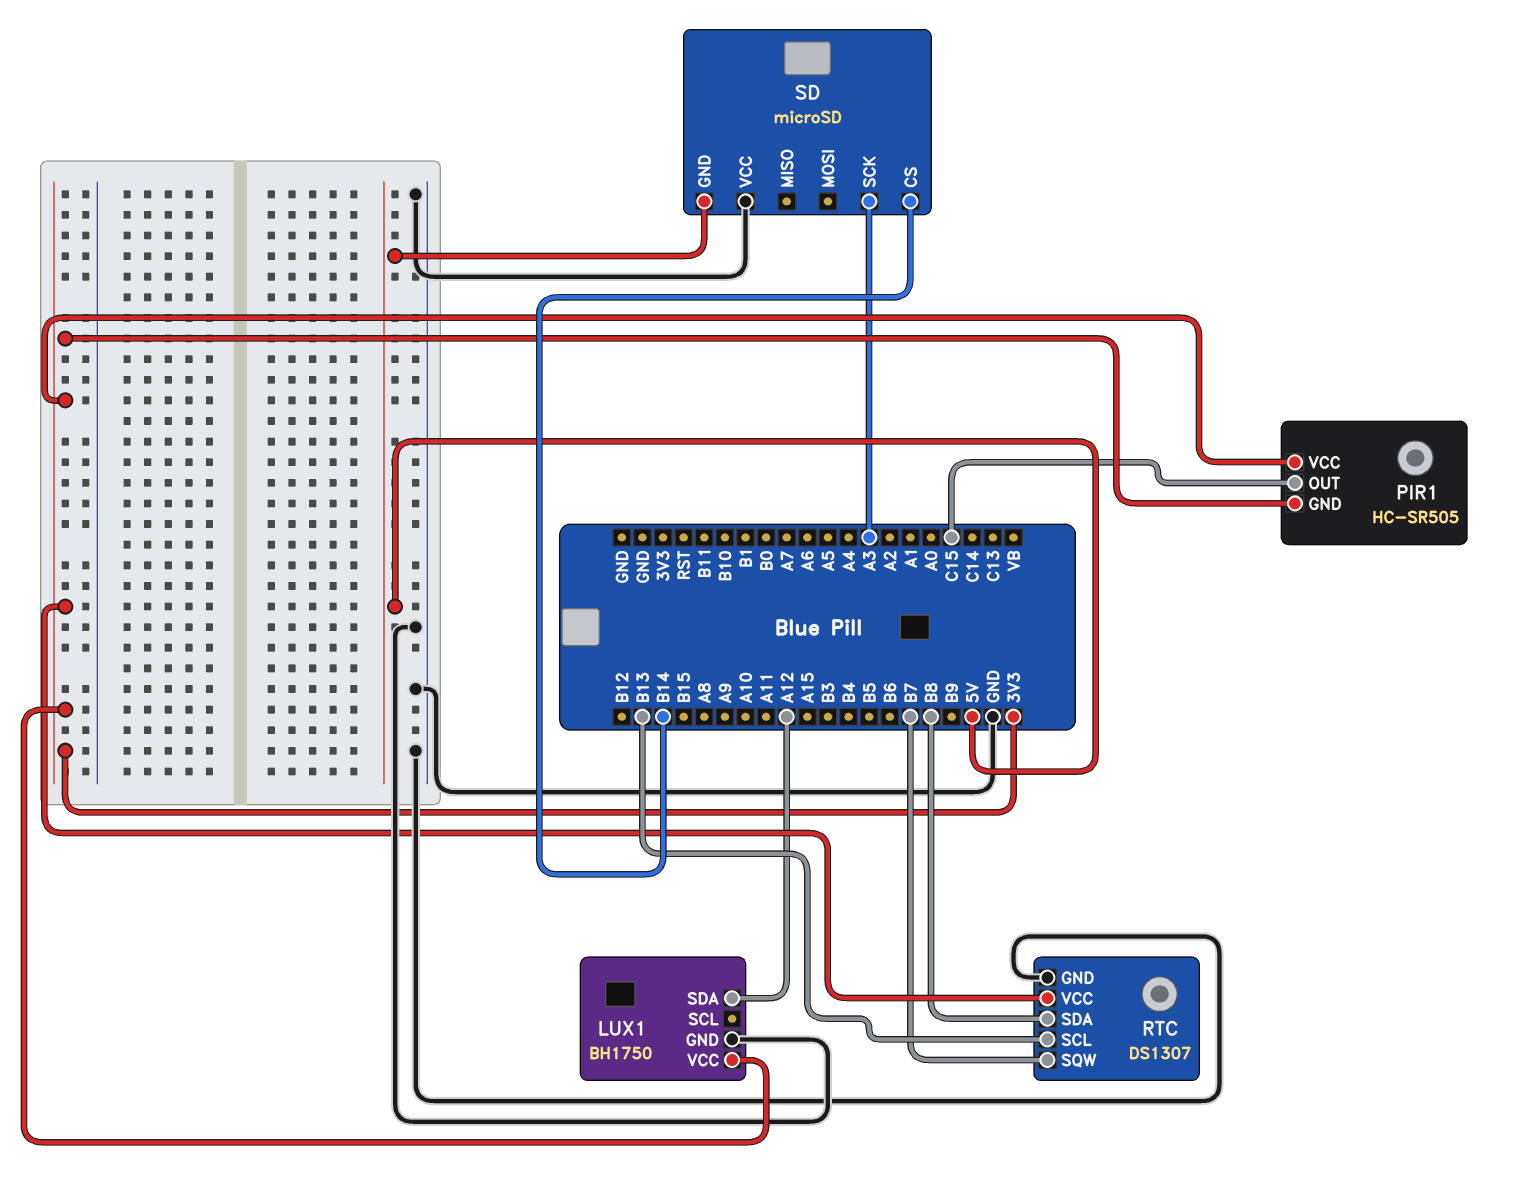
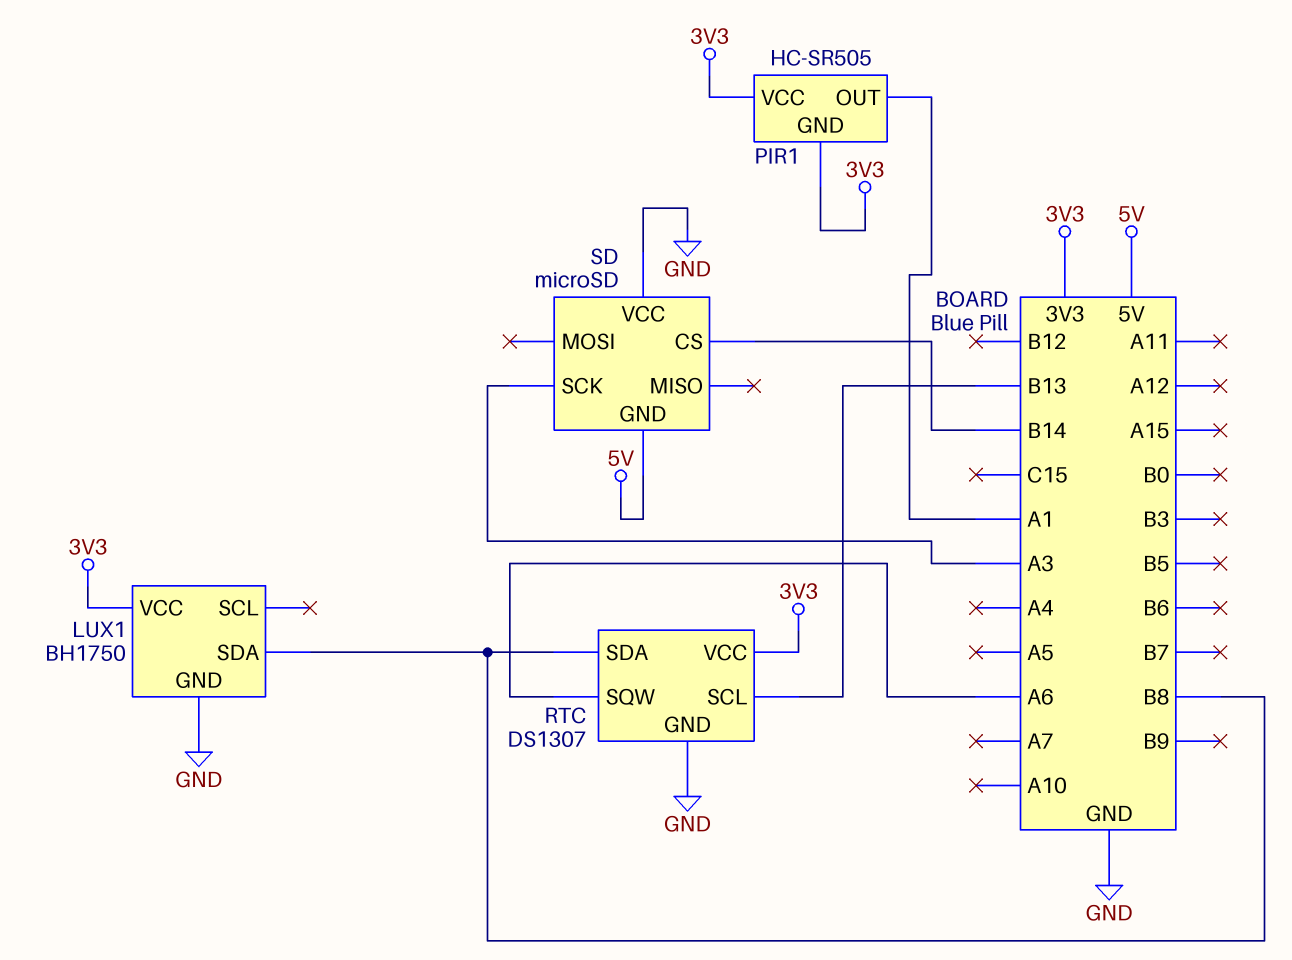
LUX1 pin SDA: A12 -> B8
PIR1 pin OUT: C15 -> A1
RTC pin SQW: B7 -> A6

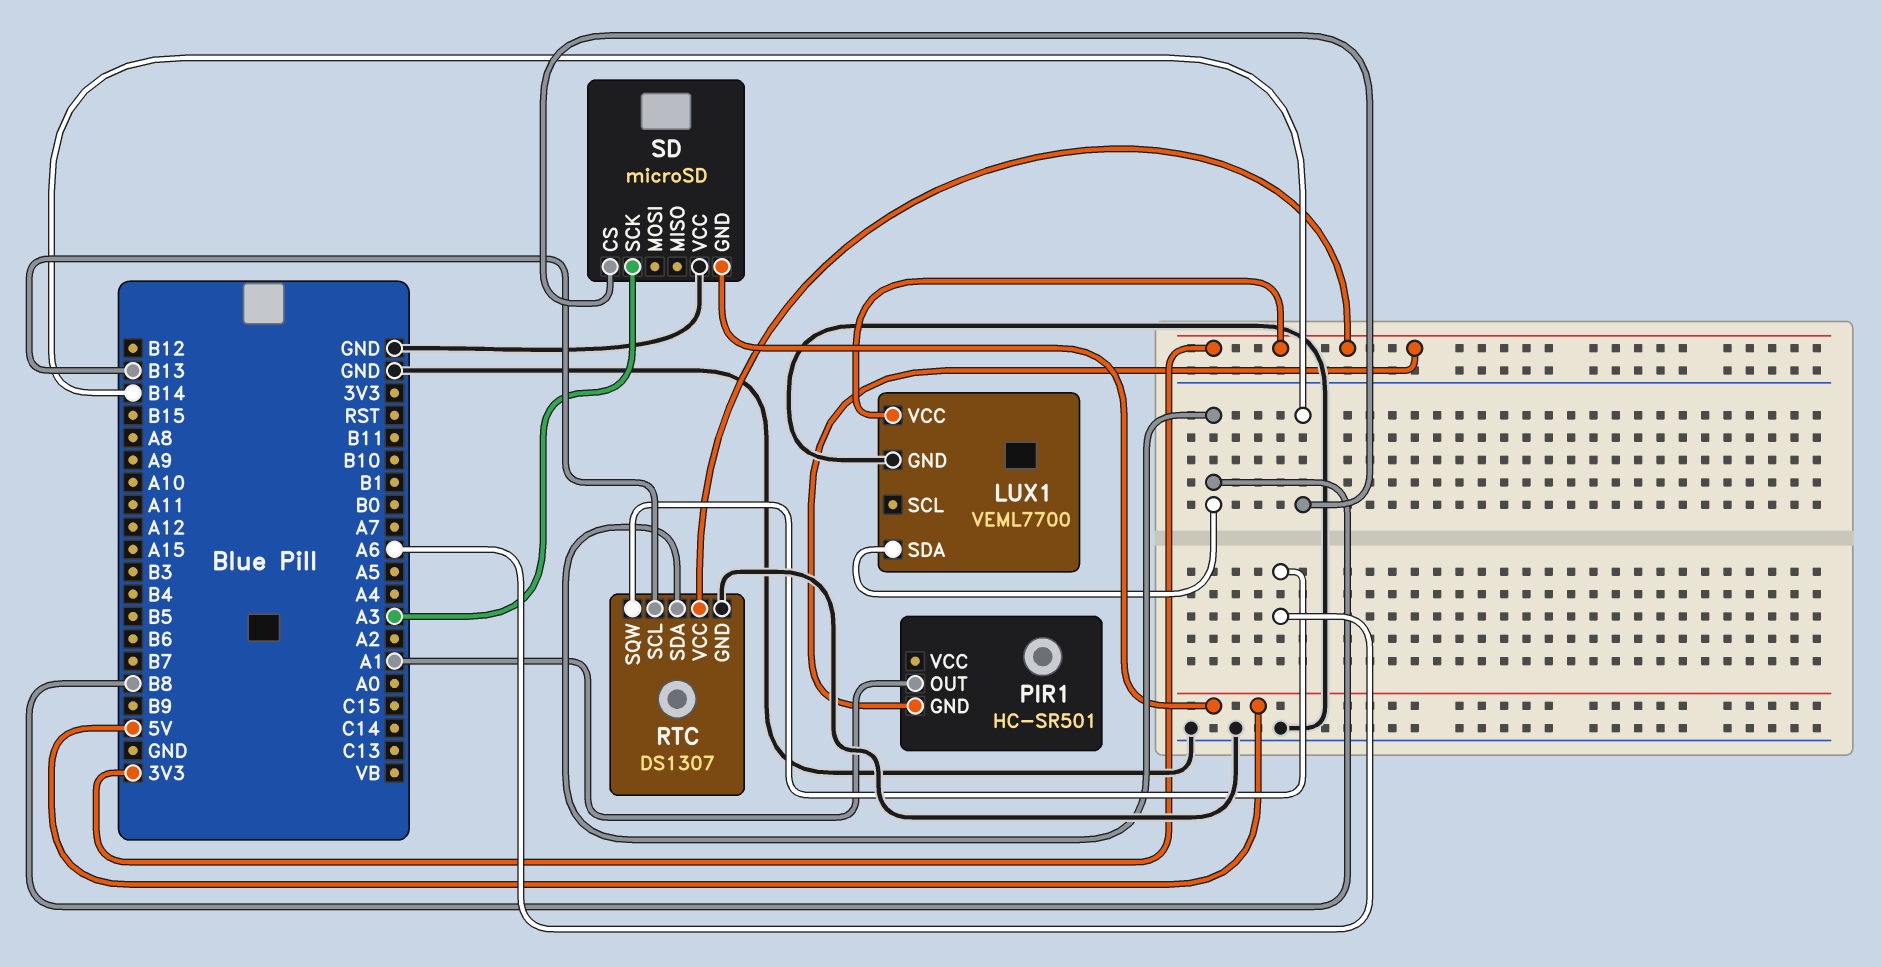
LUX1: BH1750 -> VEML7700
PIR1: HC-SR505 -> HC-SR501
PIR1 pin VCC: 3V3 -> none

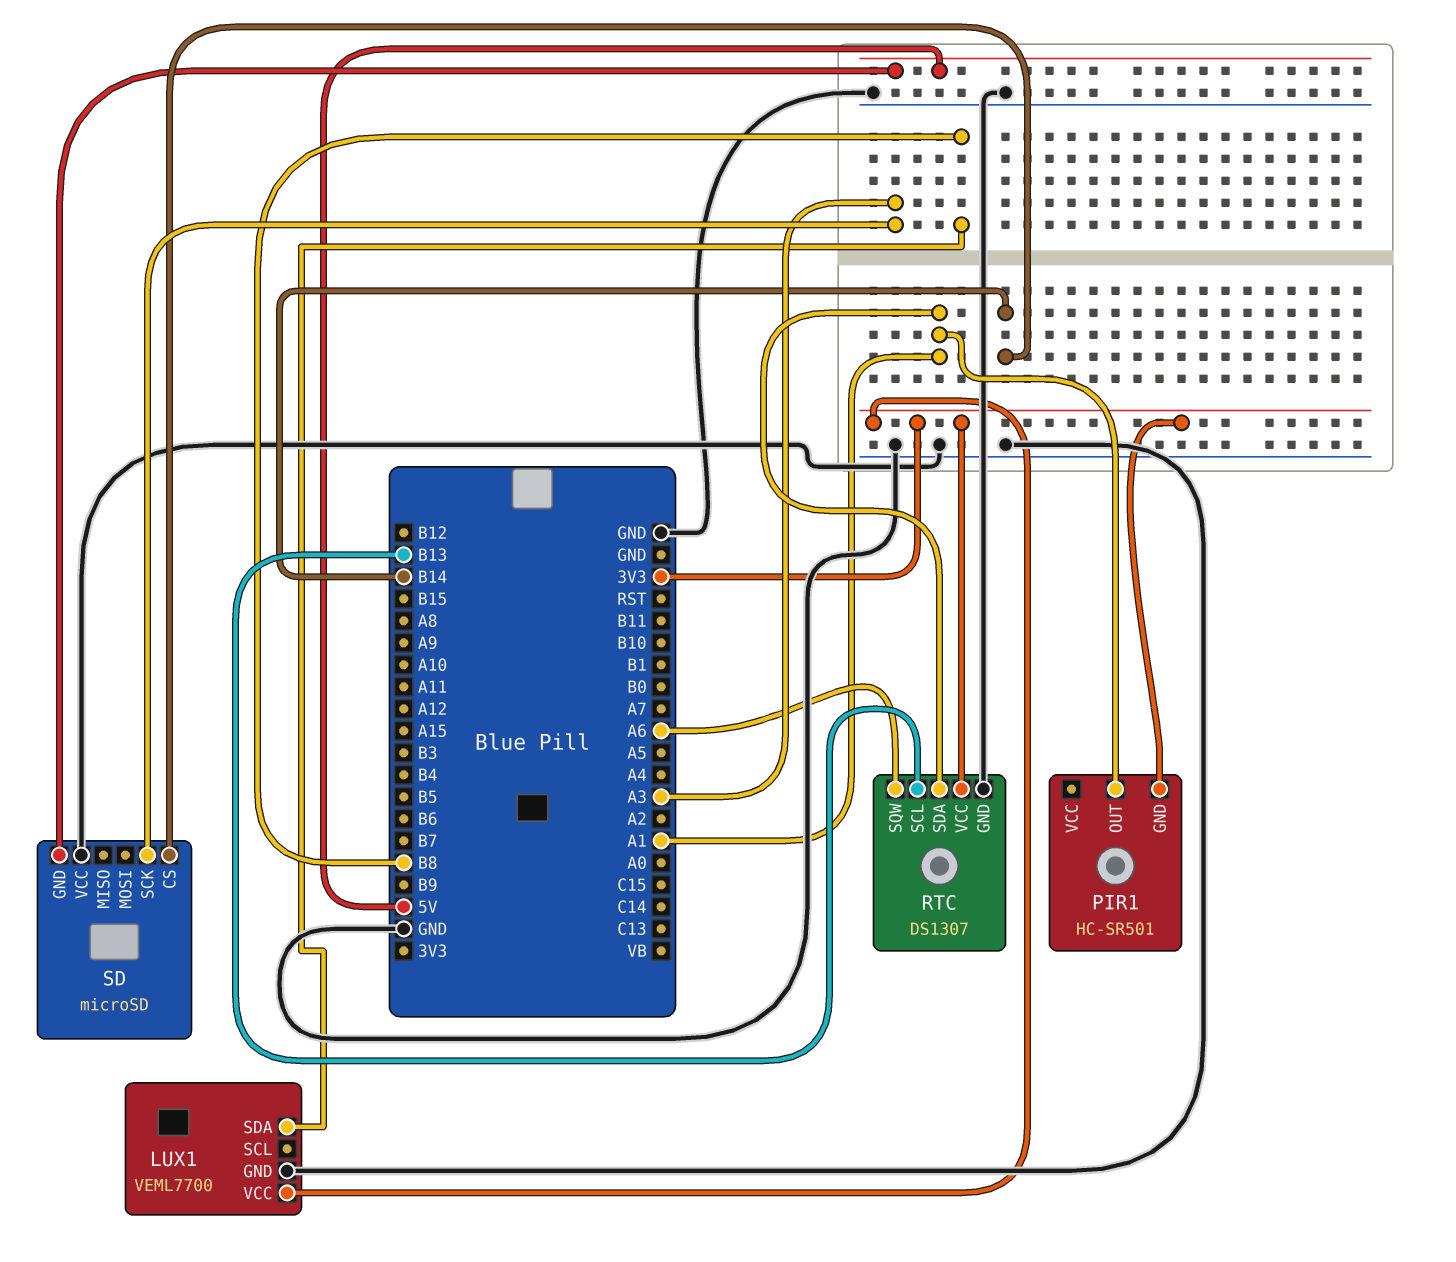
RTC pin SDA: B8 -> A1

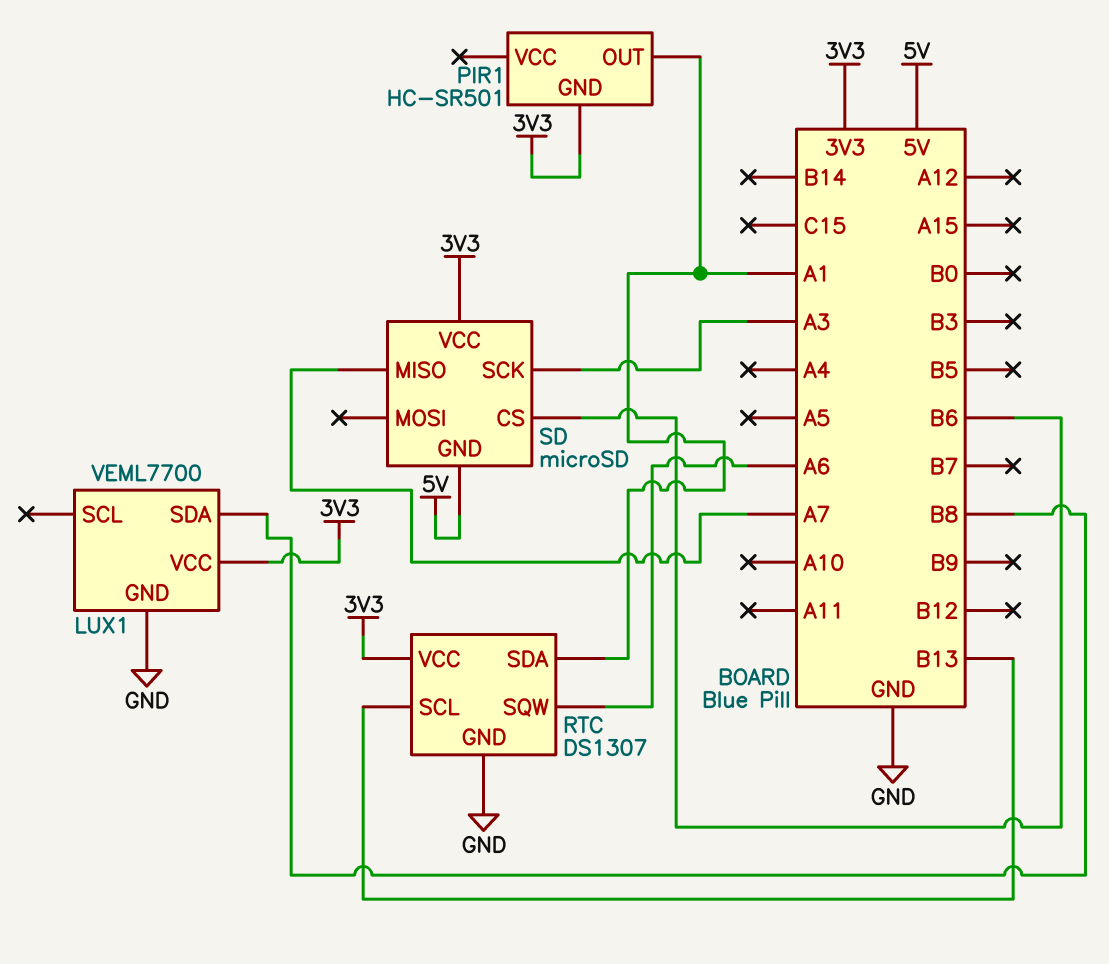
SD pin CS: B14 -> B6
SD pin MISO: none -> A7
SD pin VCC: GND -> 3V3

